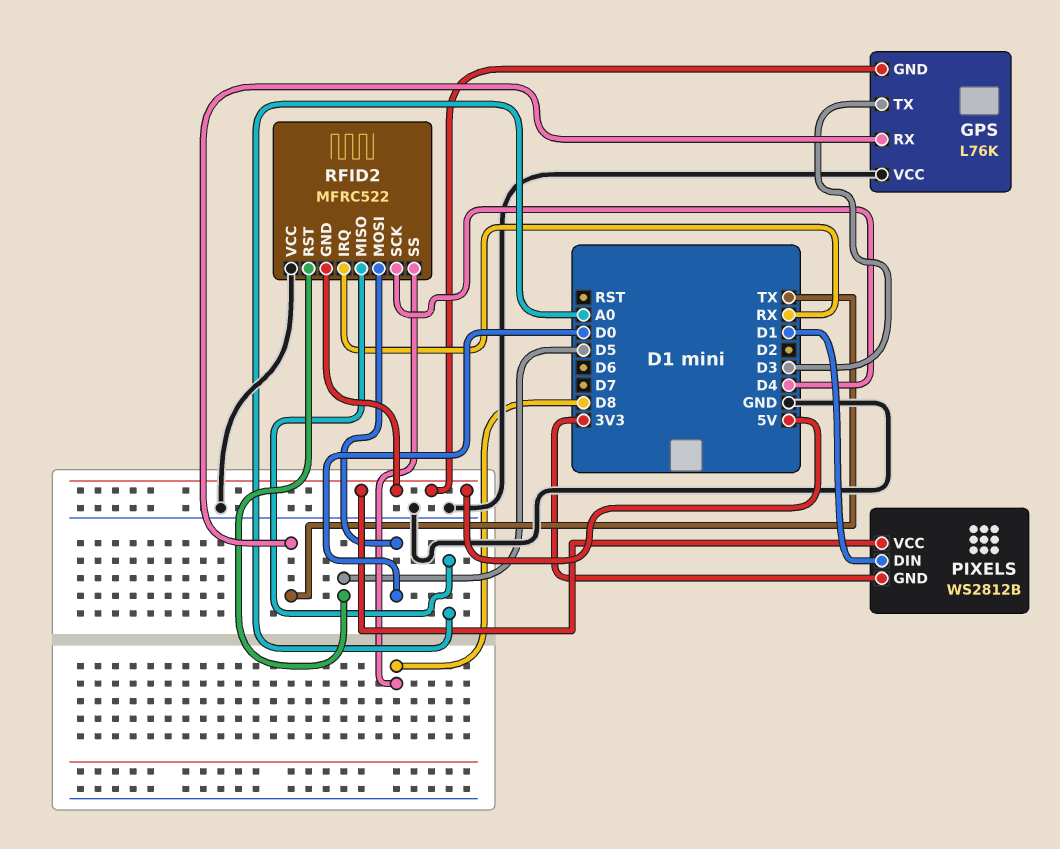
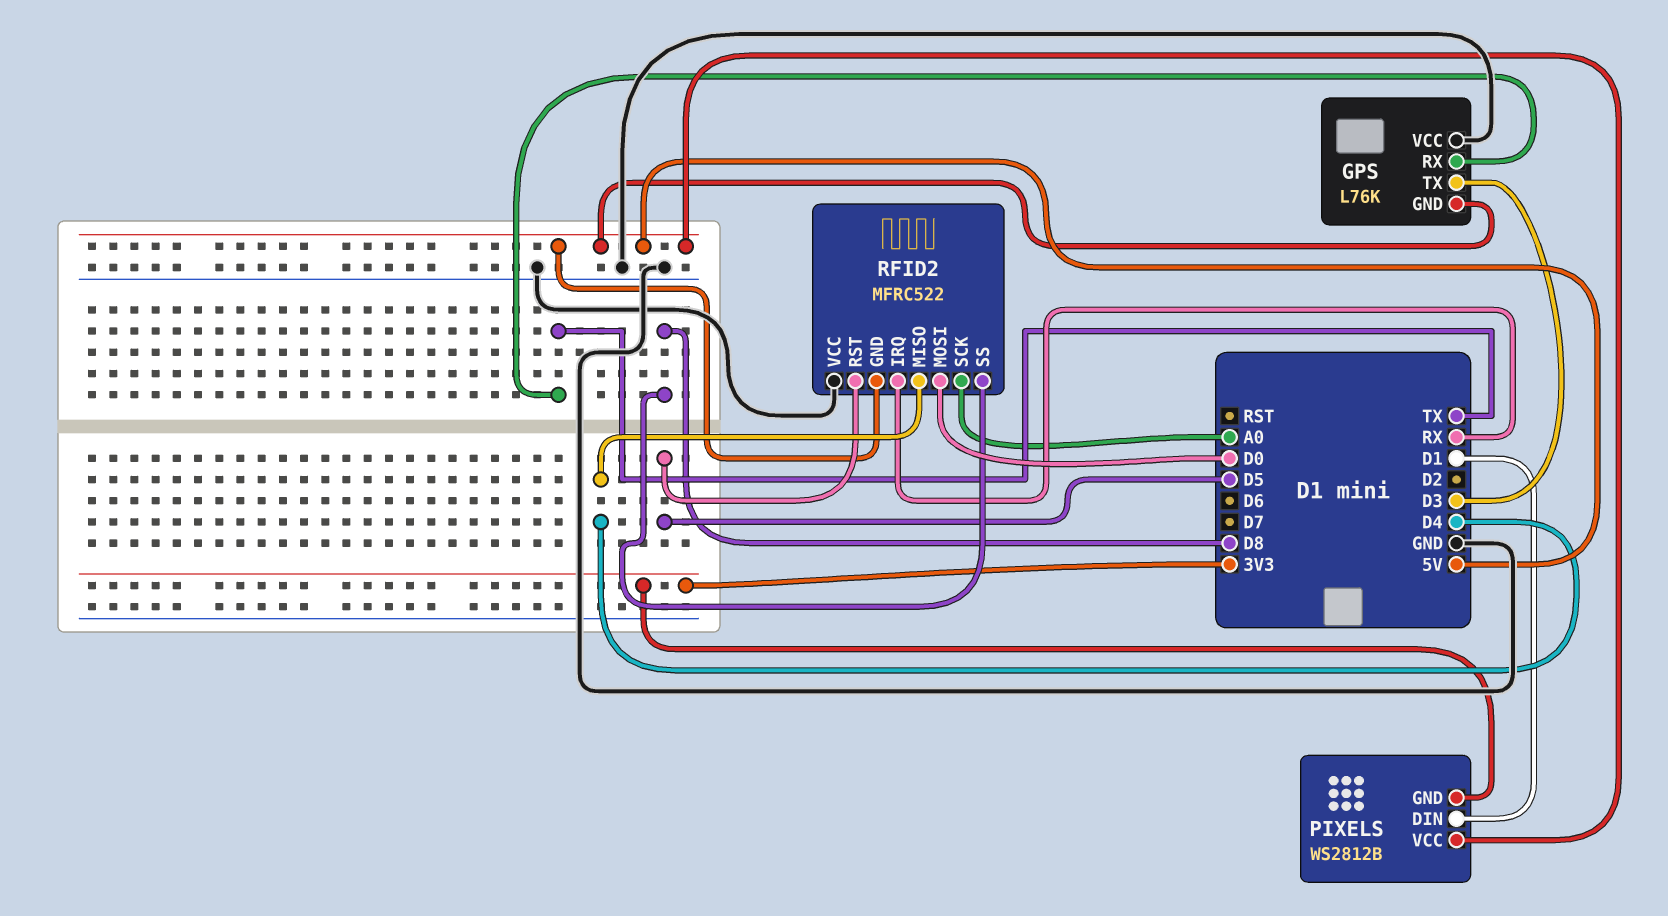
RFID2 pin MISO: A0 -> D4
RFID2 pin SCK: D4 -> A0

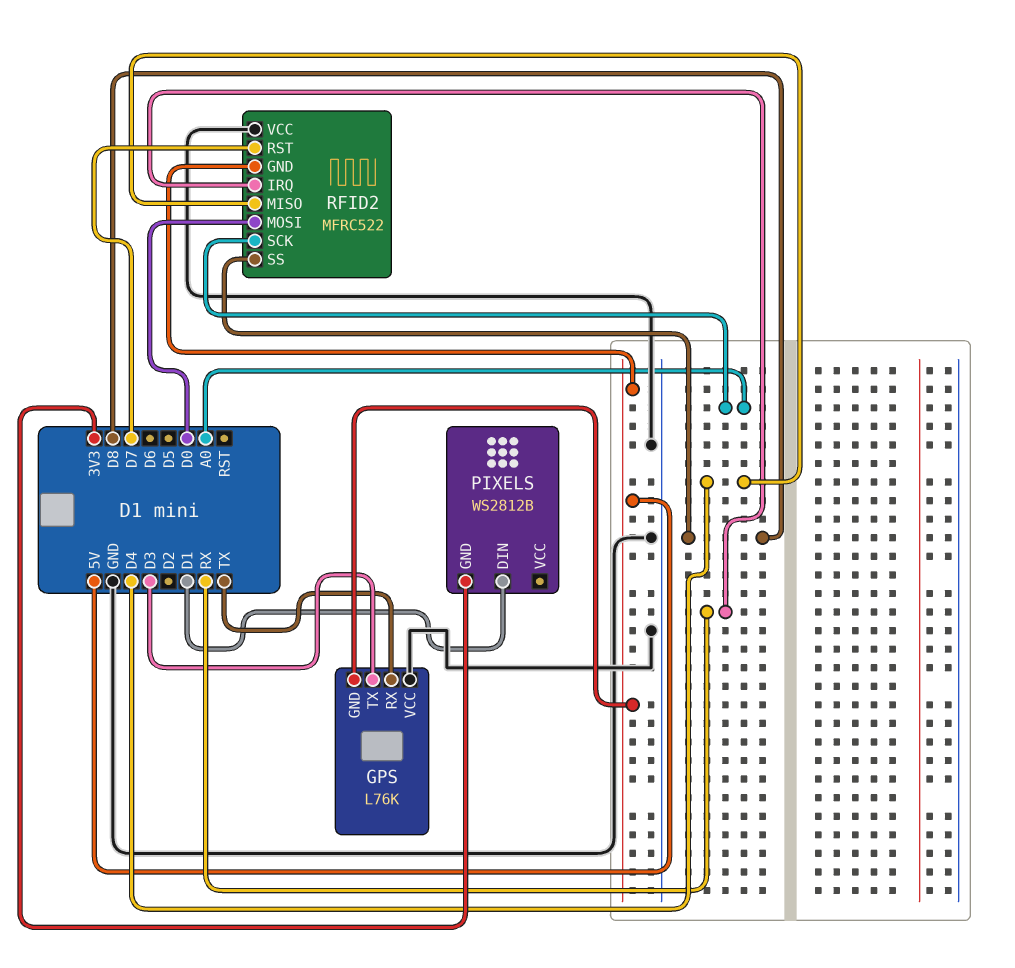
PIXELS pin VCC: 5V -> none
RFID2 pin RST: D5 -> D7

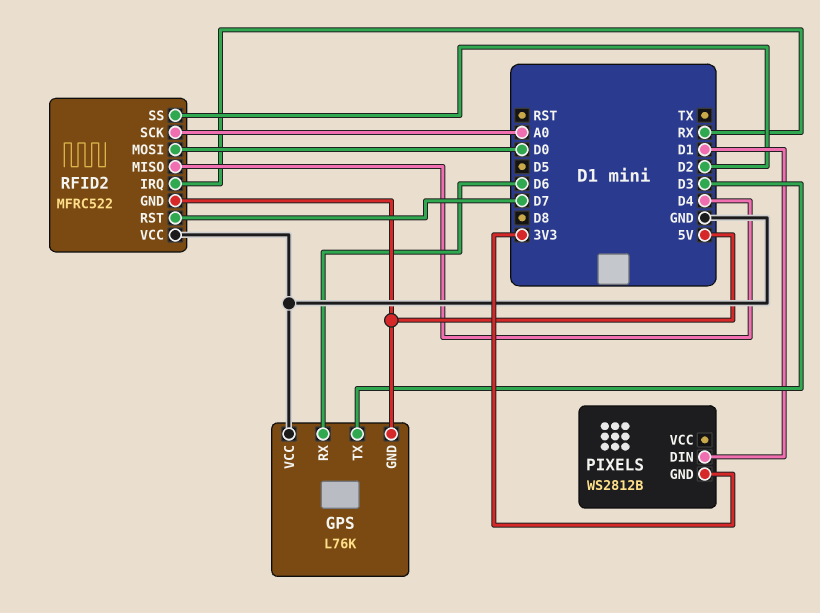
GPS pin RX: TX -> D6
RFID2 pin SS: D8 -> D2

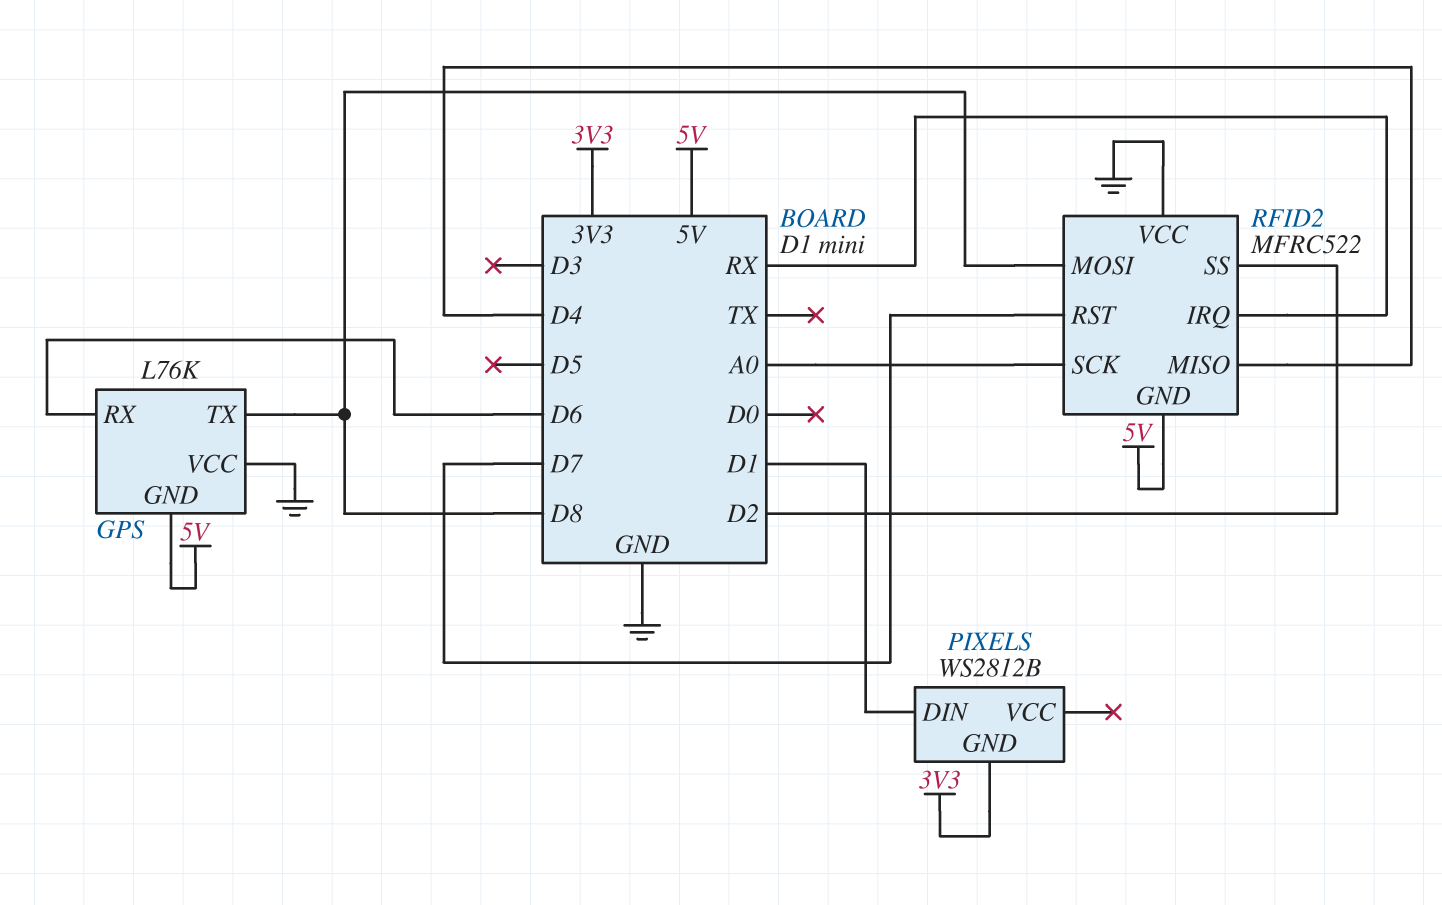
GPS pin TX: D3 -> D8
RFID2 pin MOSI: D0 -> D8

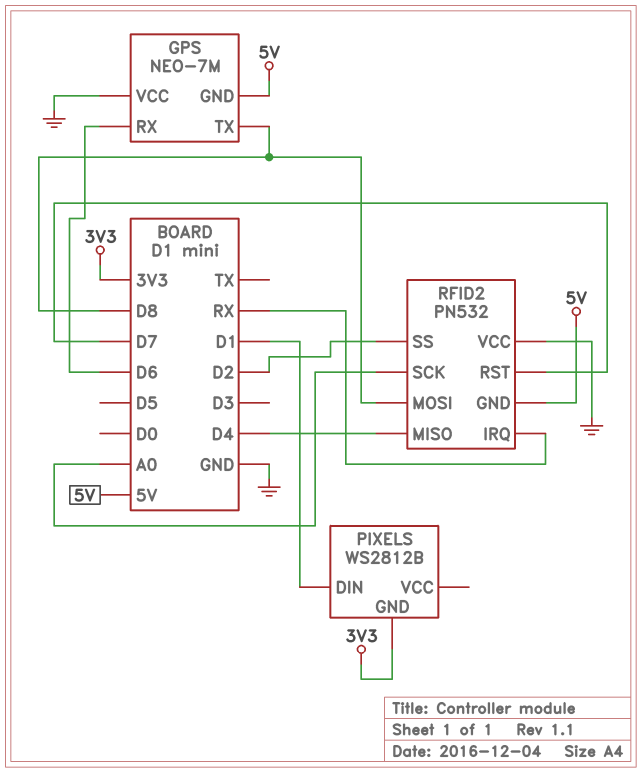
GPS: L76K -> NEO-7M
RFID2: MFRC522 -> PN532

